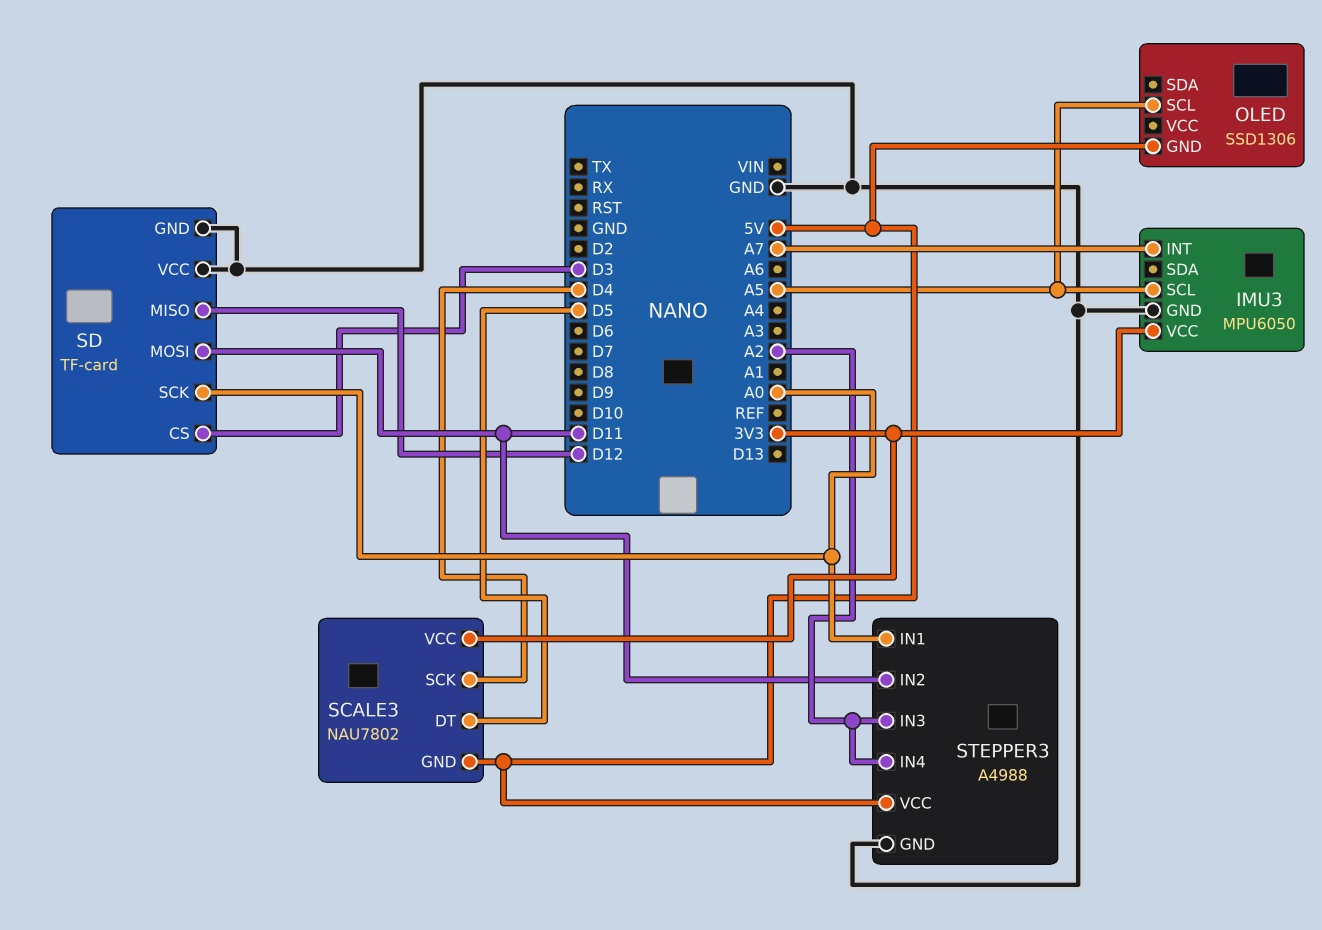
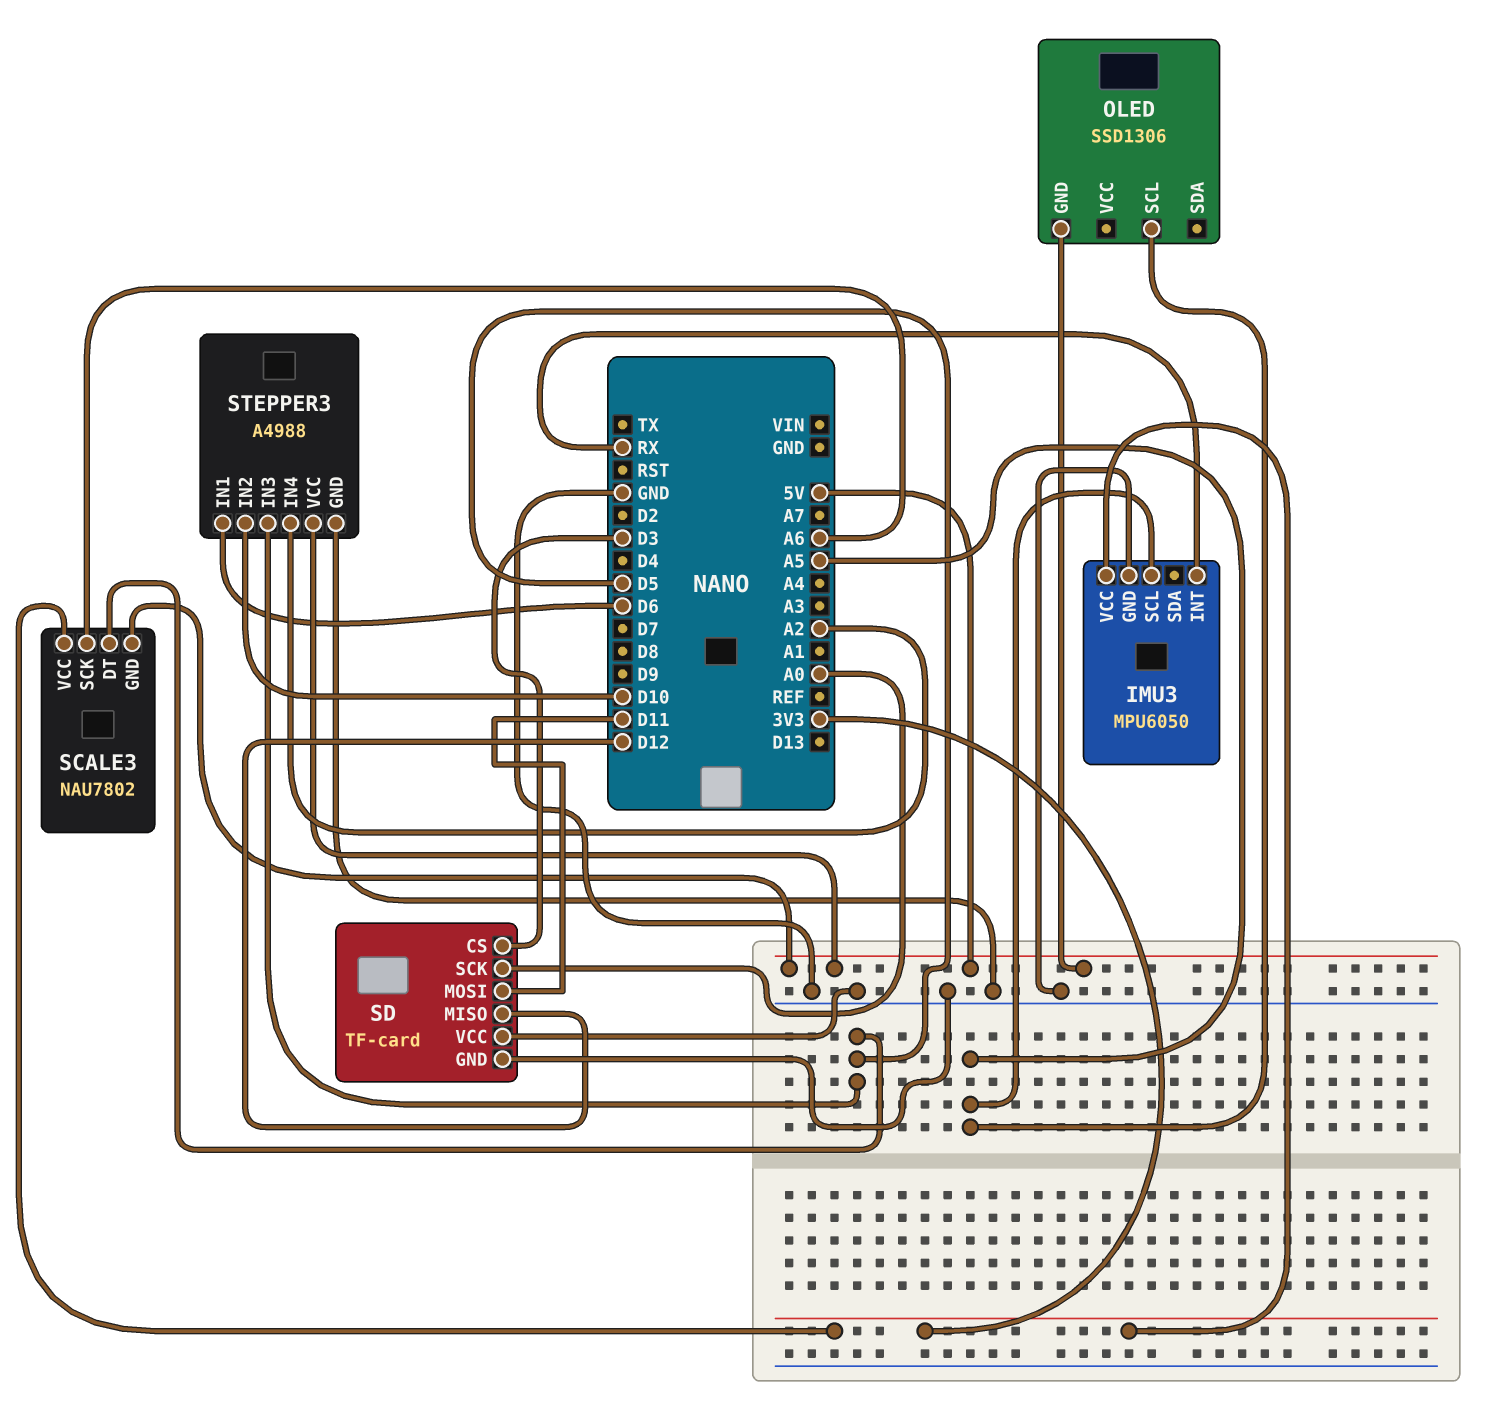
IMU3 pin INT: A7 -> RX
SCALE3 pin SCK: D4 -> A6
STEPPER3 pin IN1: A0 -> D6
STEPPER3 pin IN2: D11 -> D10
STEPPER3 pin IN3: A2 -> D5

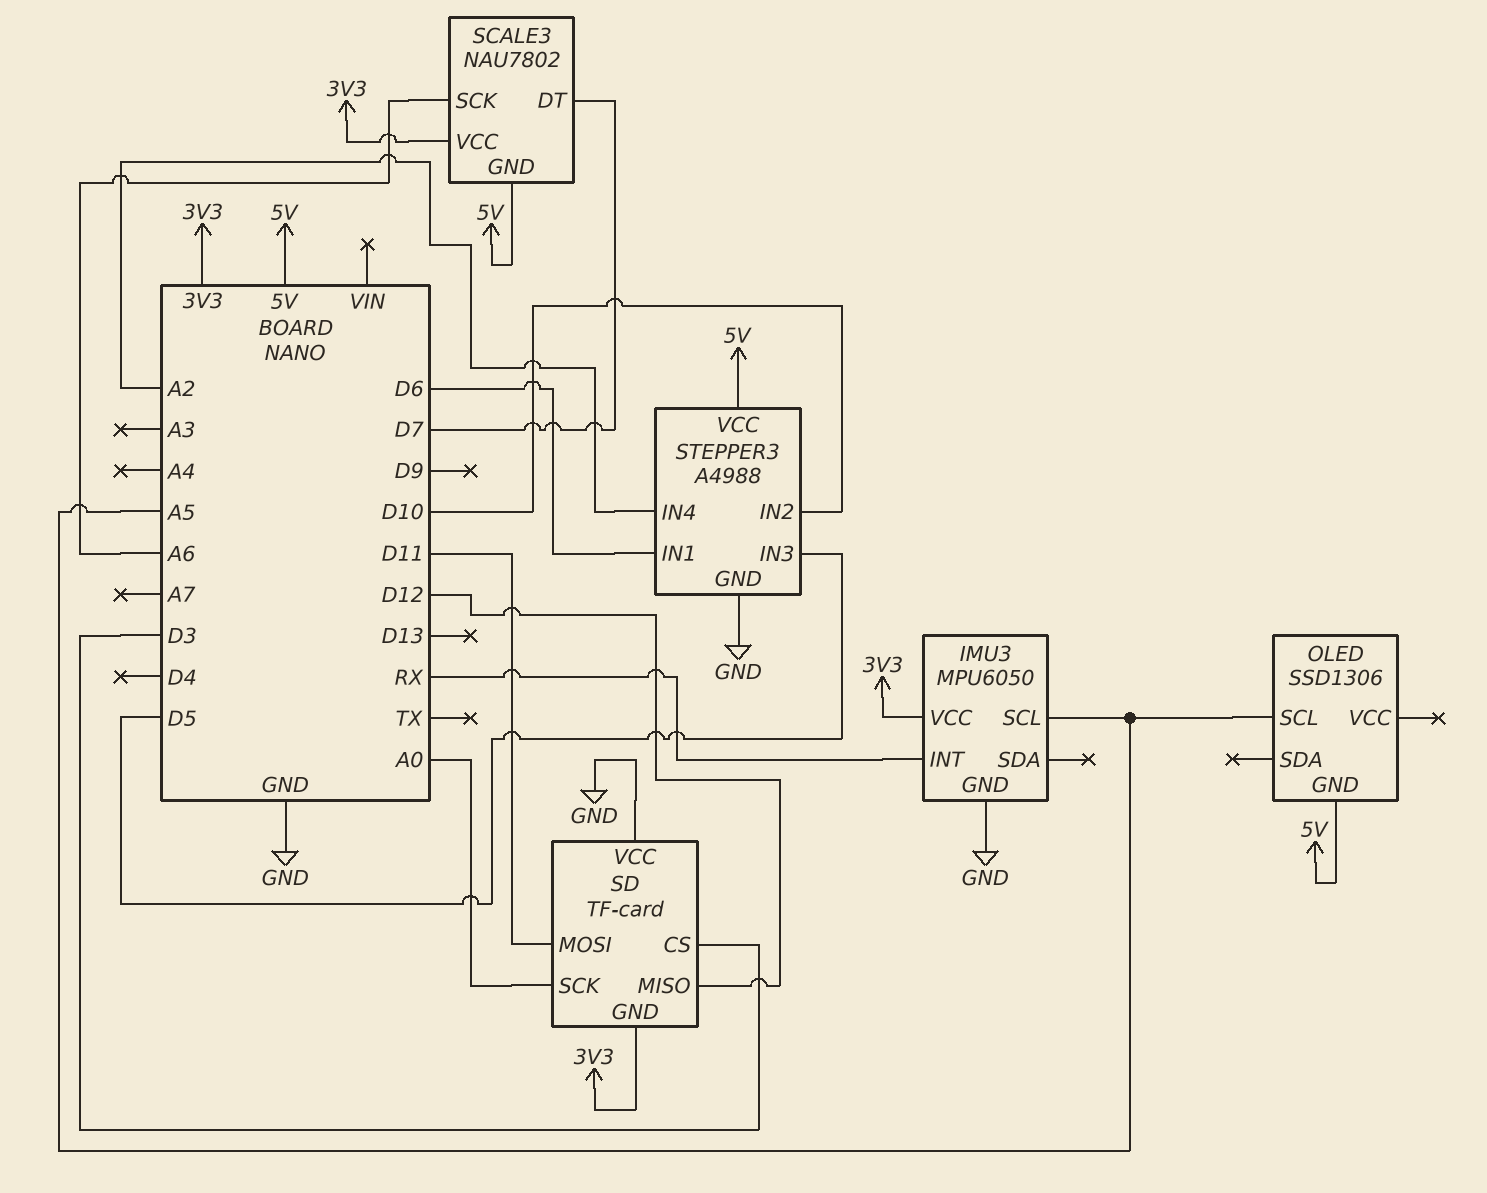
SCALE3 pin DT: D5 -> D7
SD pin GND: GND -> 3V3

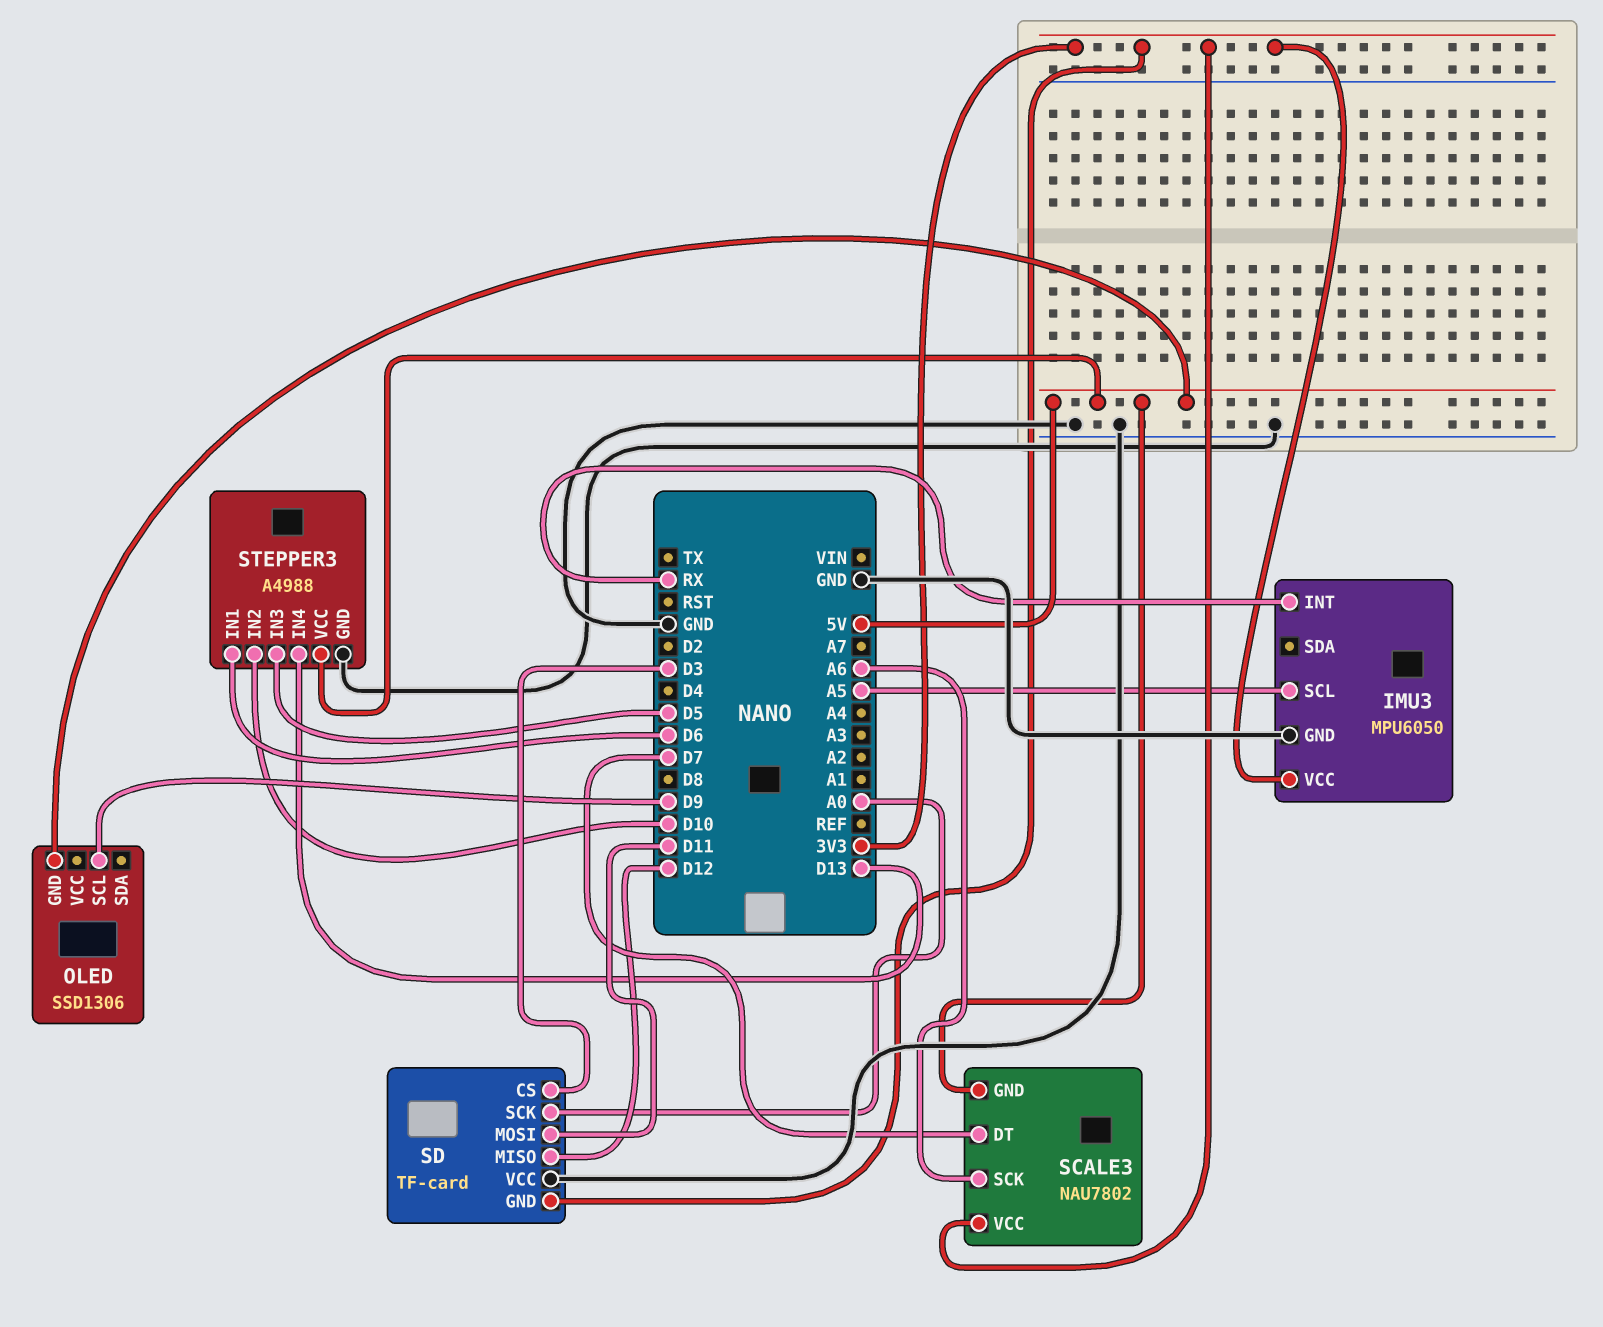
OLED pin SCL: A5 -> D9
STEPPER3 pin IN4: A2 -> D13

